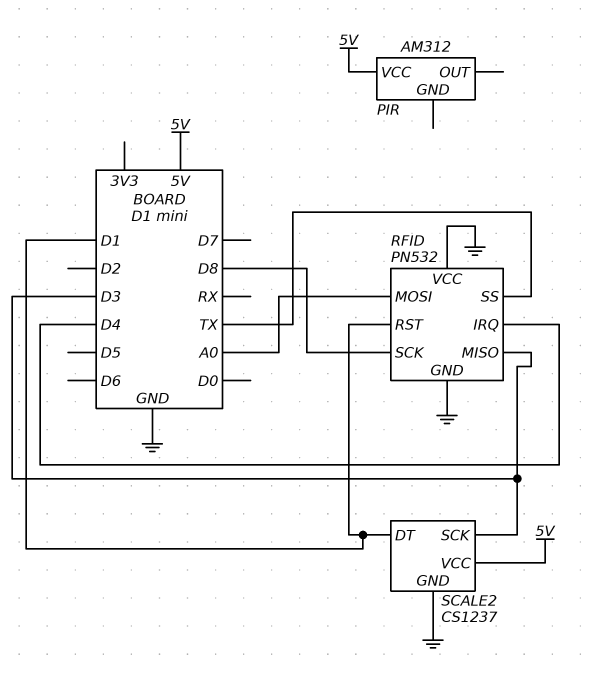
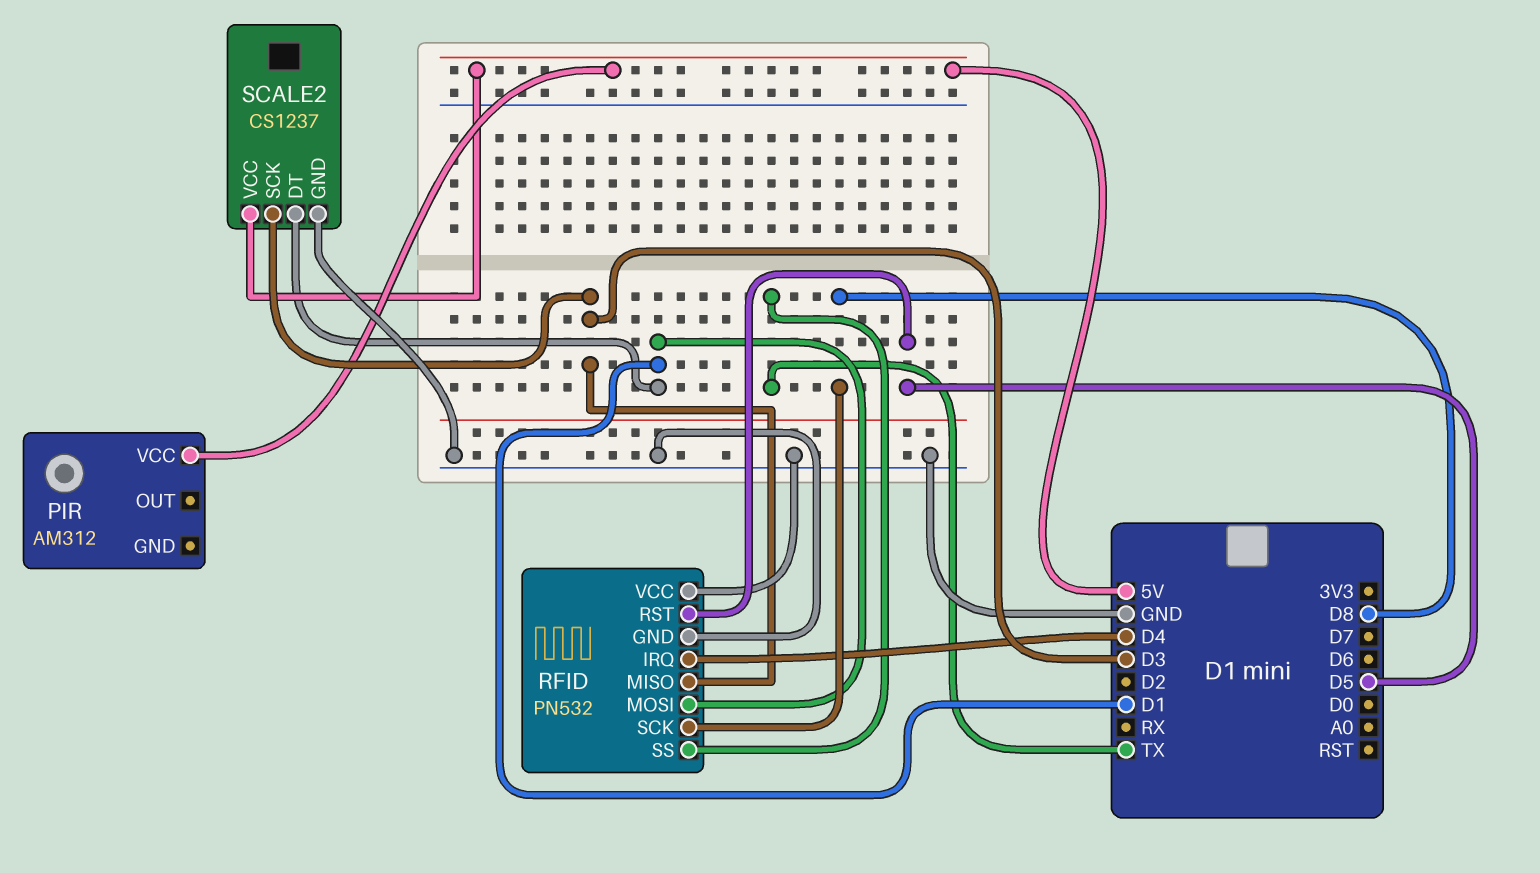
RFID pin MOSI: A0 -> D1
RFID pin RST: D1 -> D5

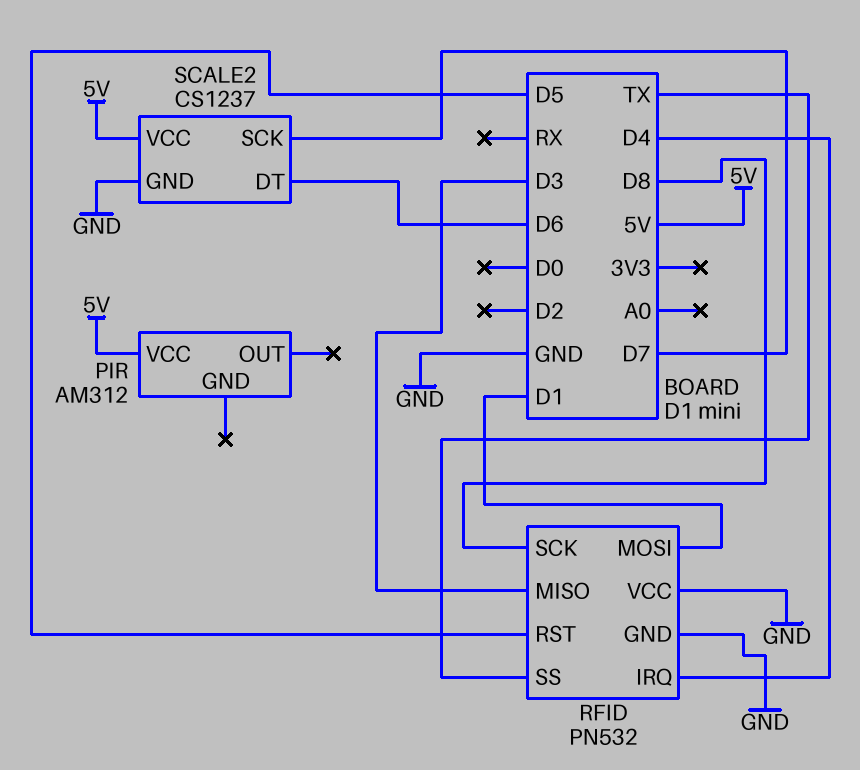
SCALE2 pin DT: D1 -> D6
SCALE2 pin SCK: D3 -> D7

